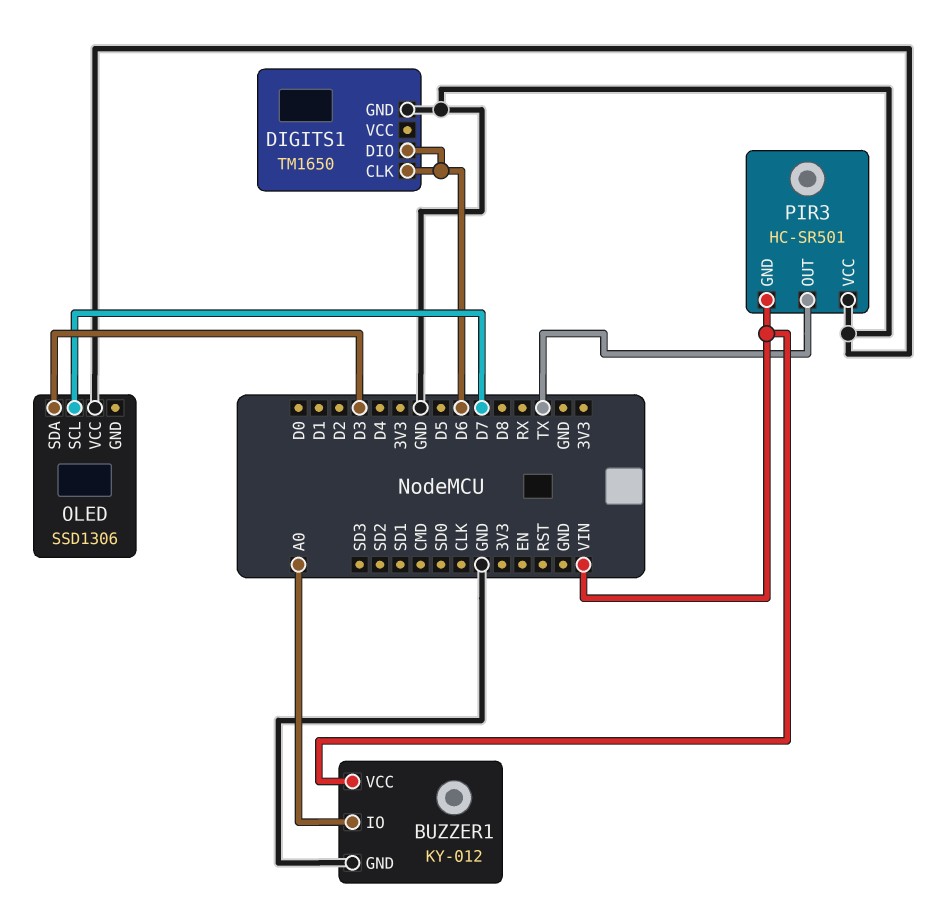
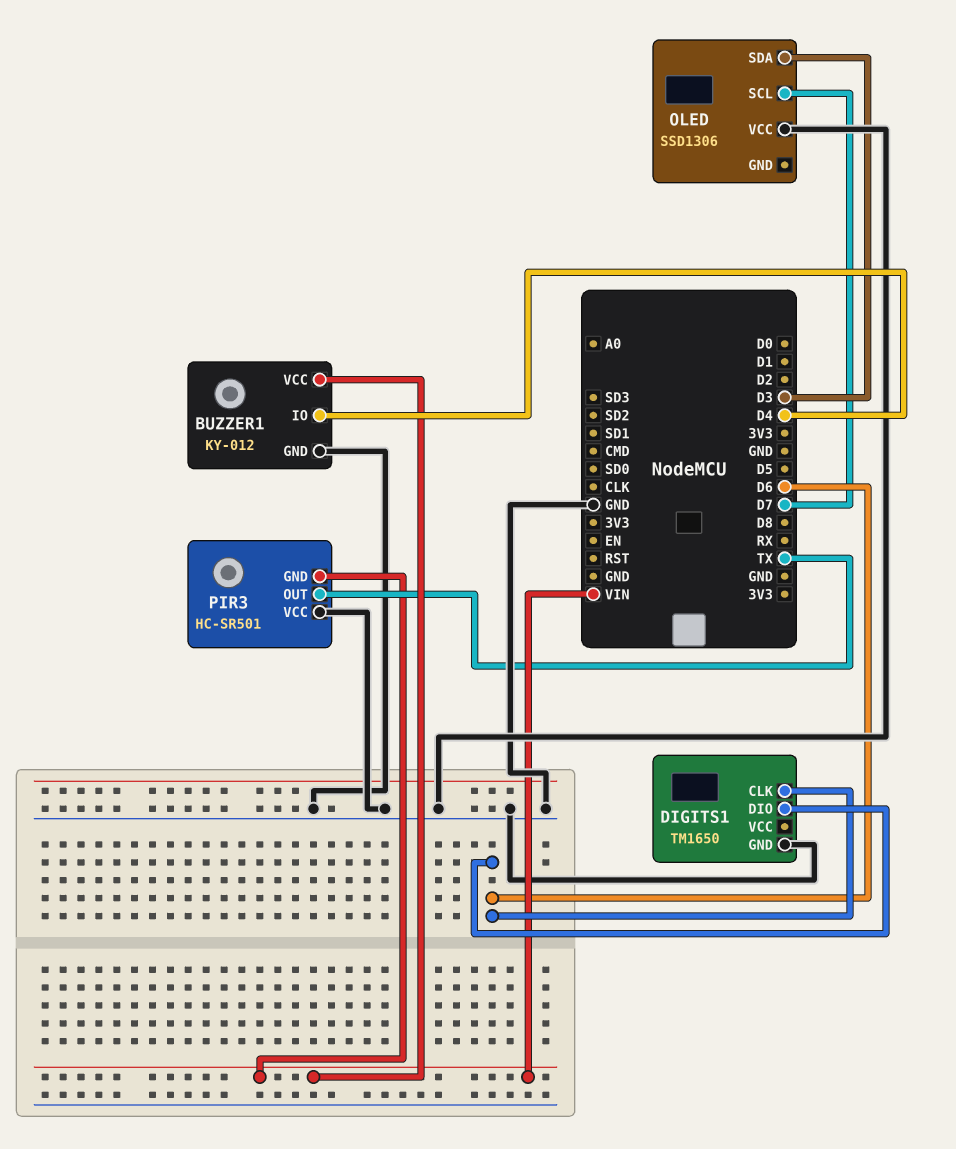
BUZZER1 pin IO: A0 -> D4

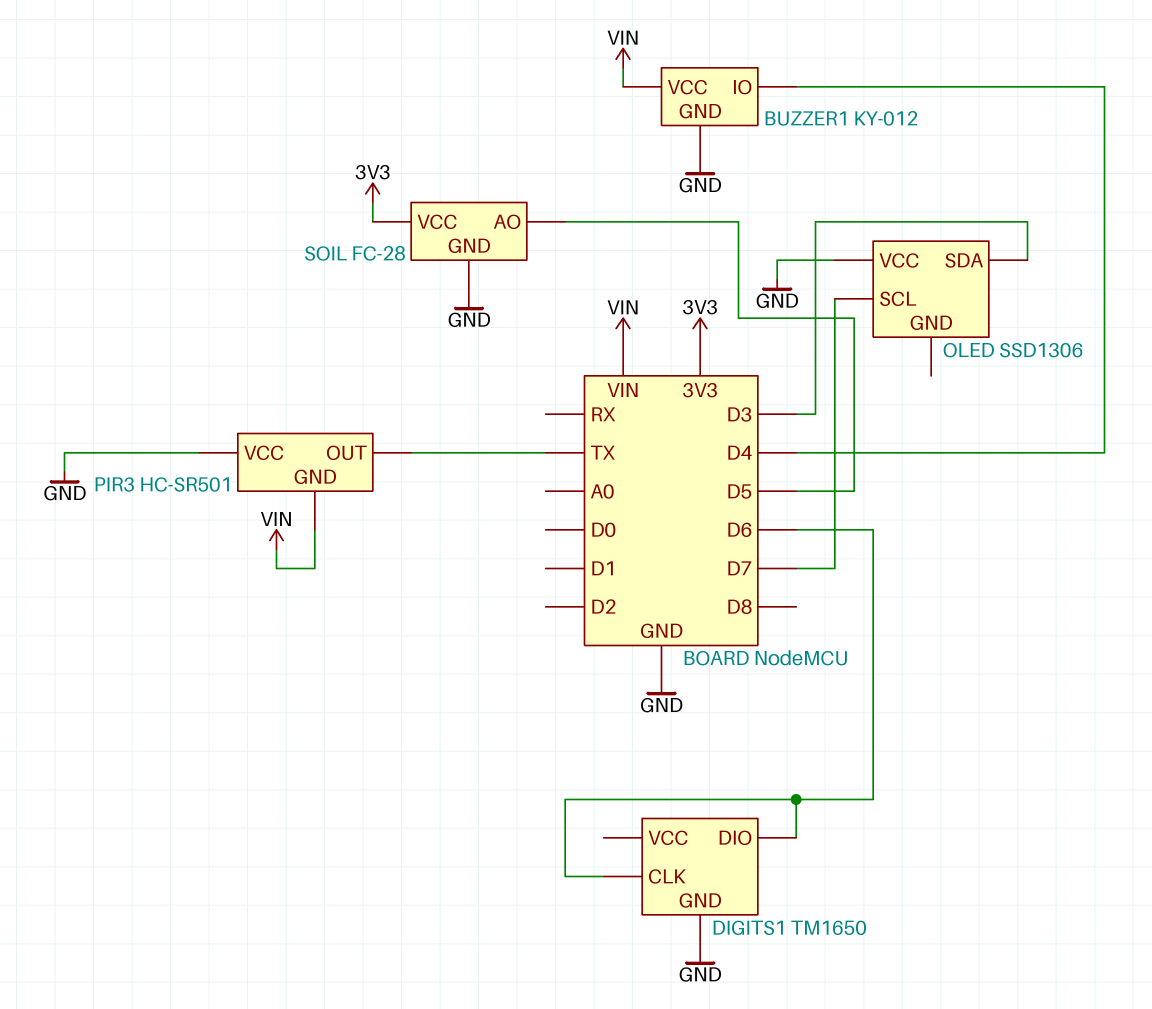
SOIL: none -> FC-28
SOIL pin AO: none -> D5
SOIL pin GND: none -> GND
SOIL pin VCC: none -> 3V3

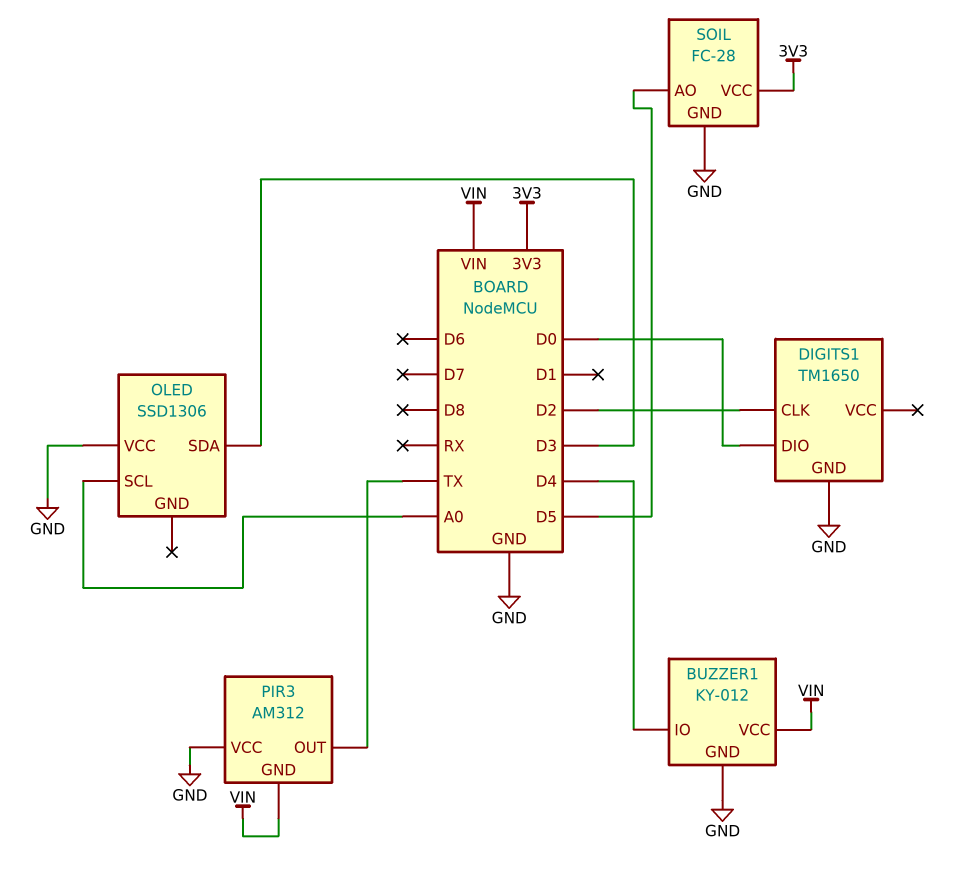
DIGITS1 pin CLK: D6 -> D2
DIGITS1 pin DIO: D6 -> D0
OLED pin SCL: D7 -> A0
PIR3: HC-SR501 -> AM312

